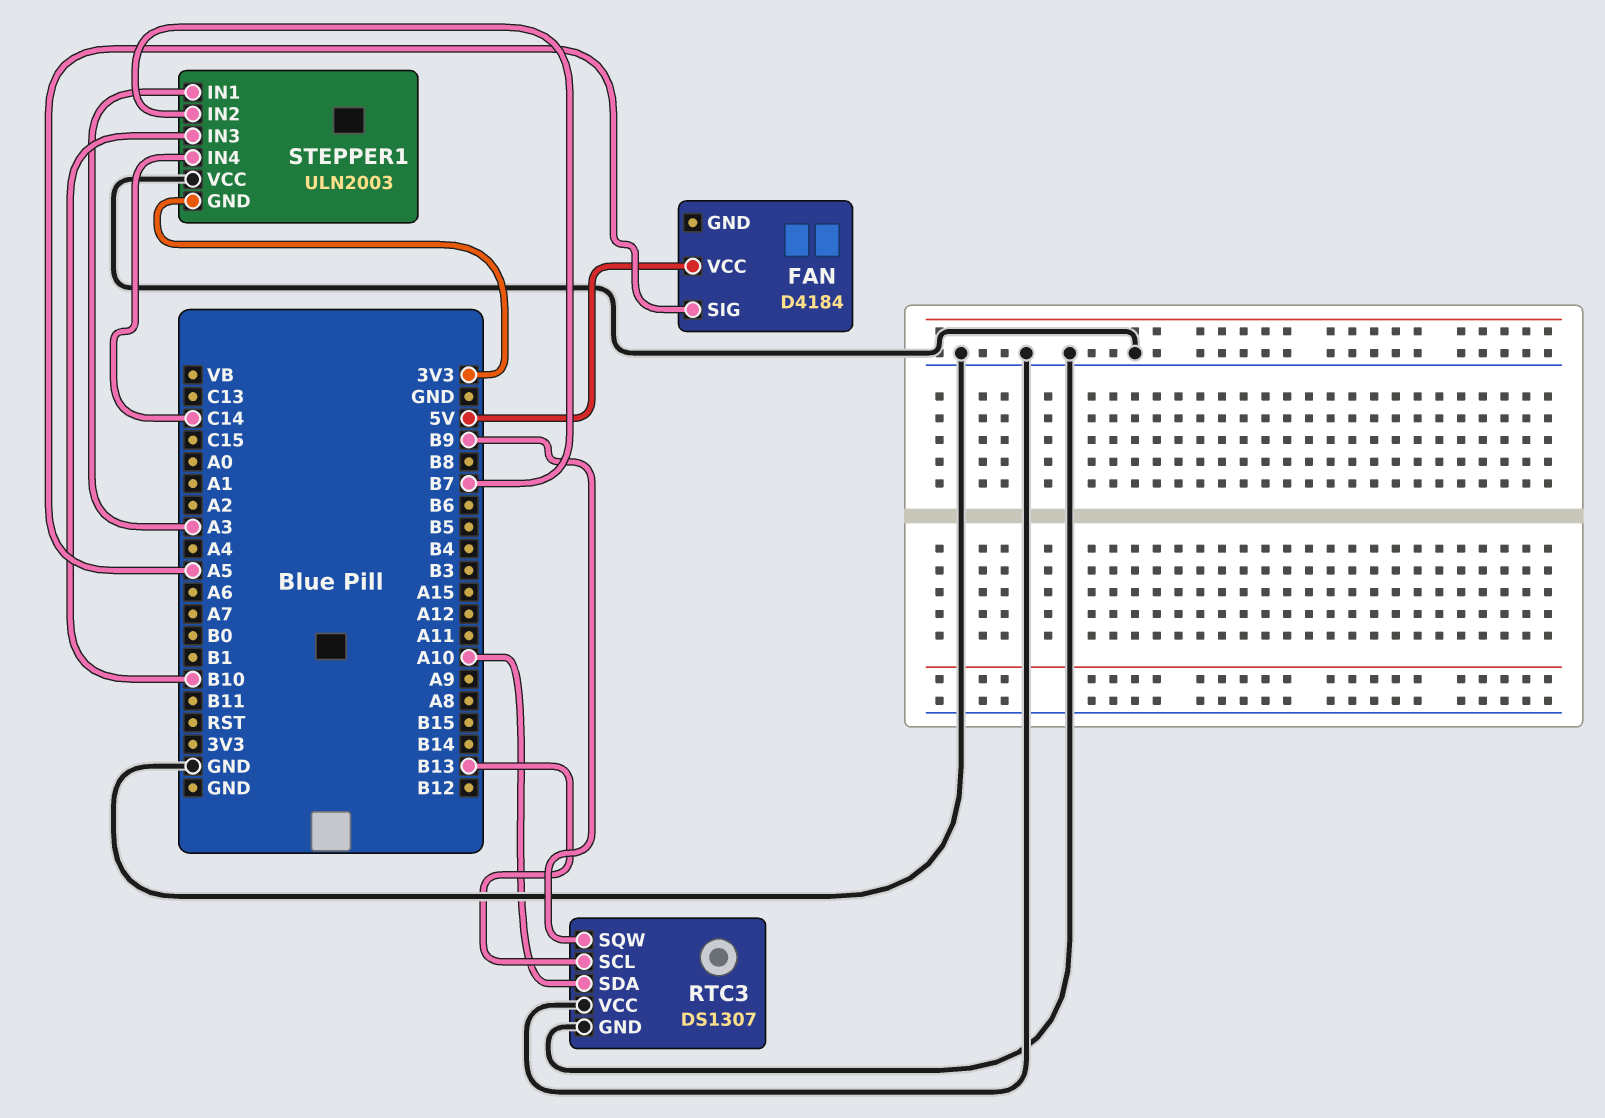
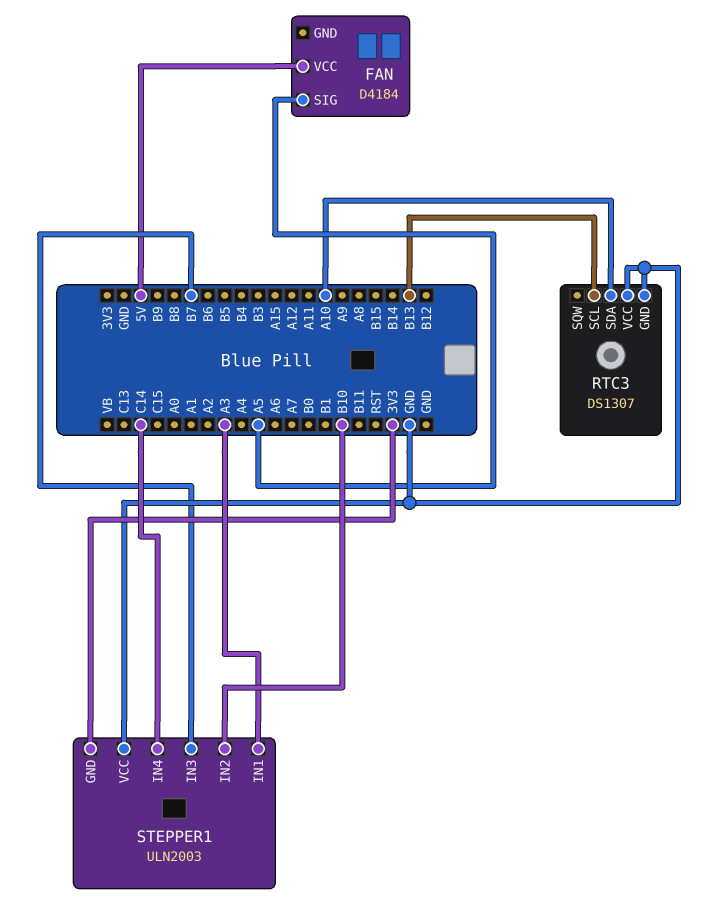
RTC3 pin SQW: B9 -> none
STEPPER1 pin IN2: B7 -> B10
STEPPER1 pin IN3: B10 -> B7

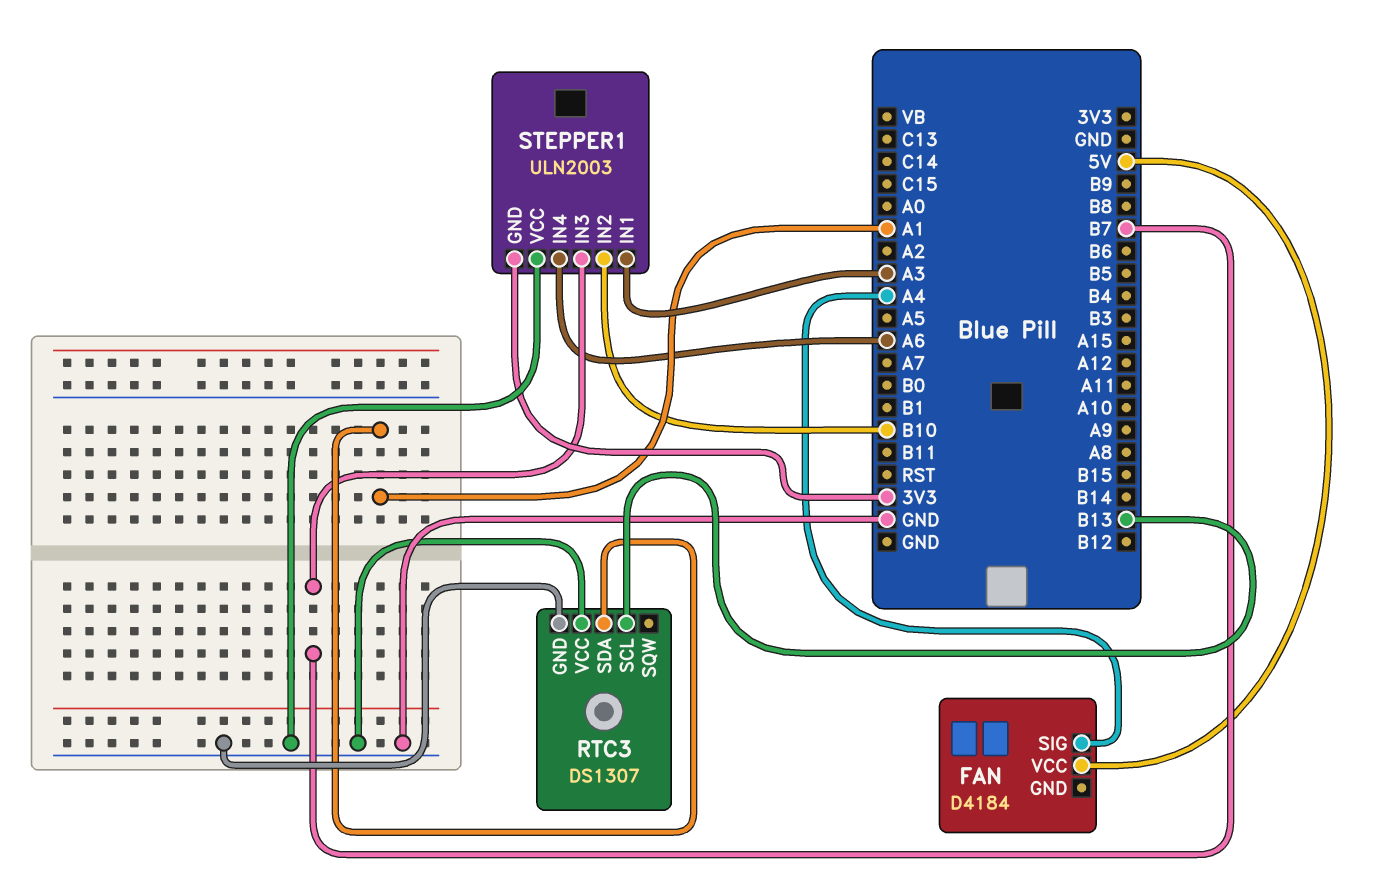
FAN pin SIG: A5 -> A4
RTC3 pin SDA: A10 -> A1
STEPPER1 pin IN4: C14 -> A6

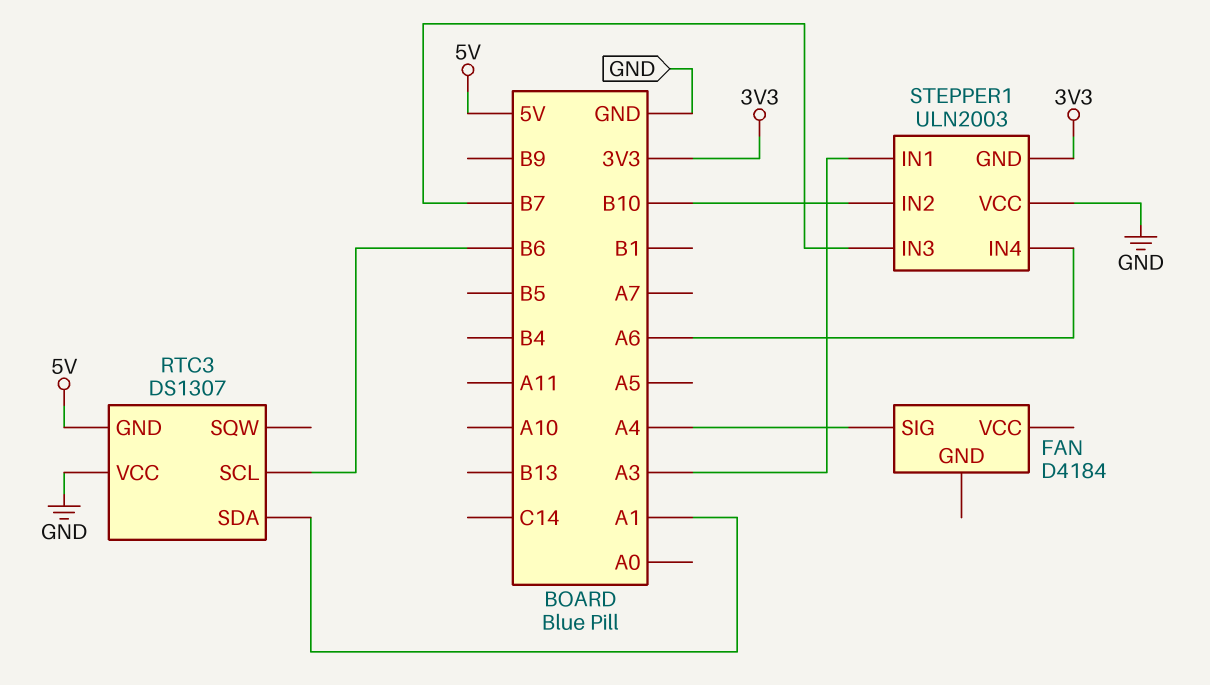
FAN pin VCC: 5V -> none
RTC3 pin GND: GND -> 5V
RTC3 pin SCL: B13 -> B6

